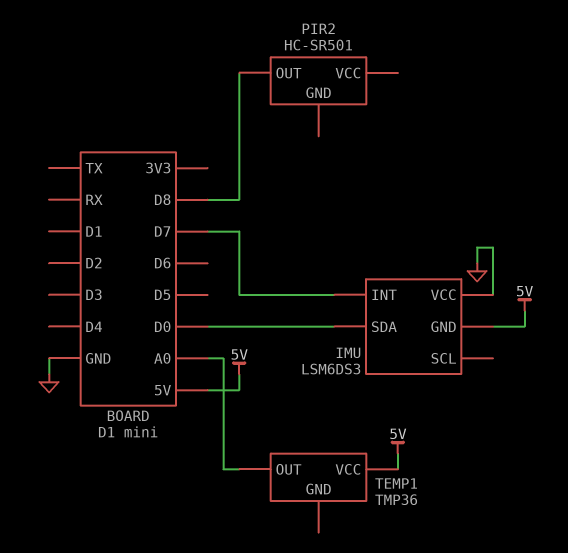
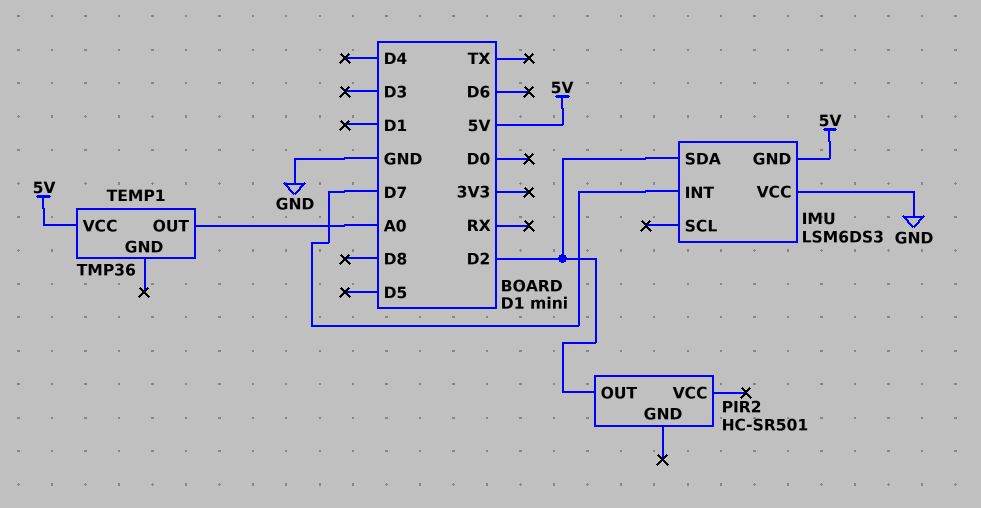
IMU pin SDA: D0 -> D2
PIR2 pin OUT: D8 -> D2

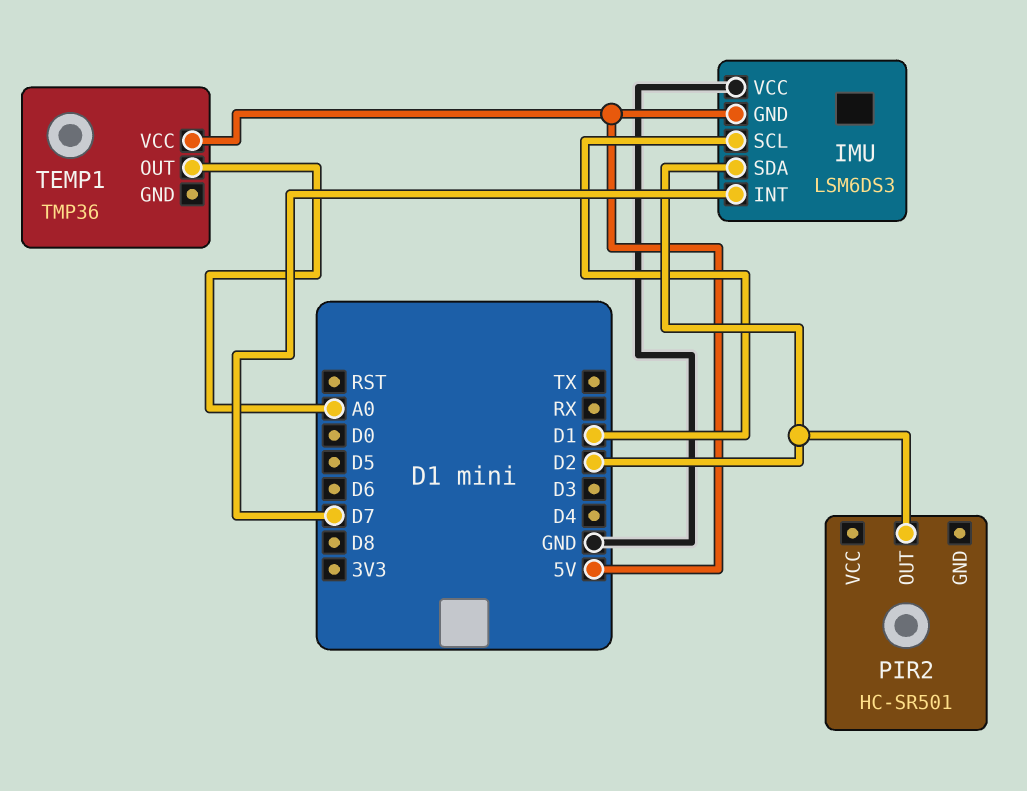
IMU pin SCL: none -> D1

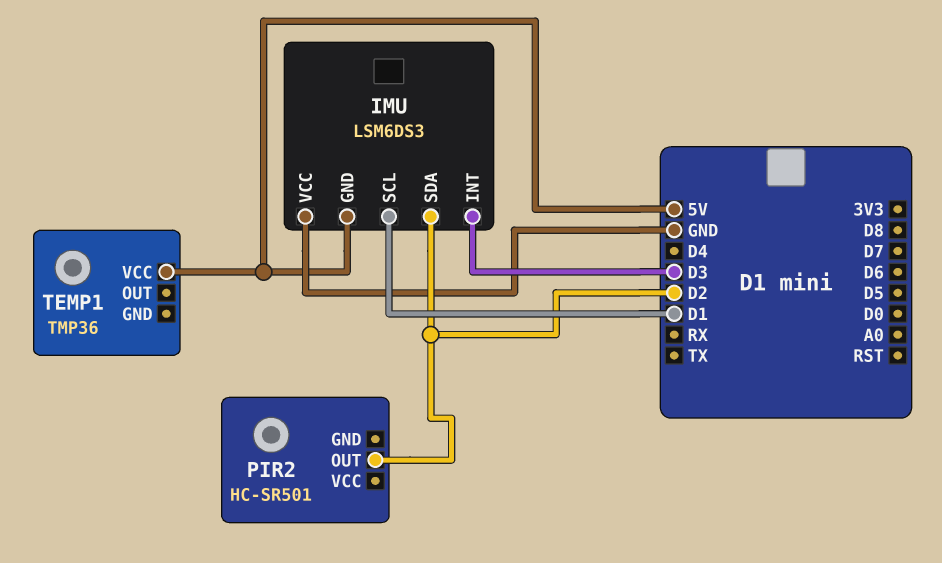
IMU pin INT: D7 -> D3
TEMP1 pin OUT: A0 -> none

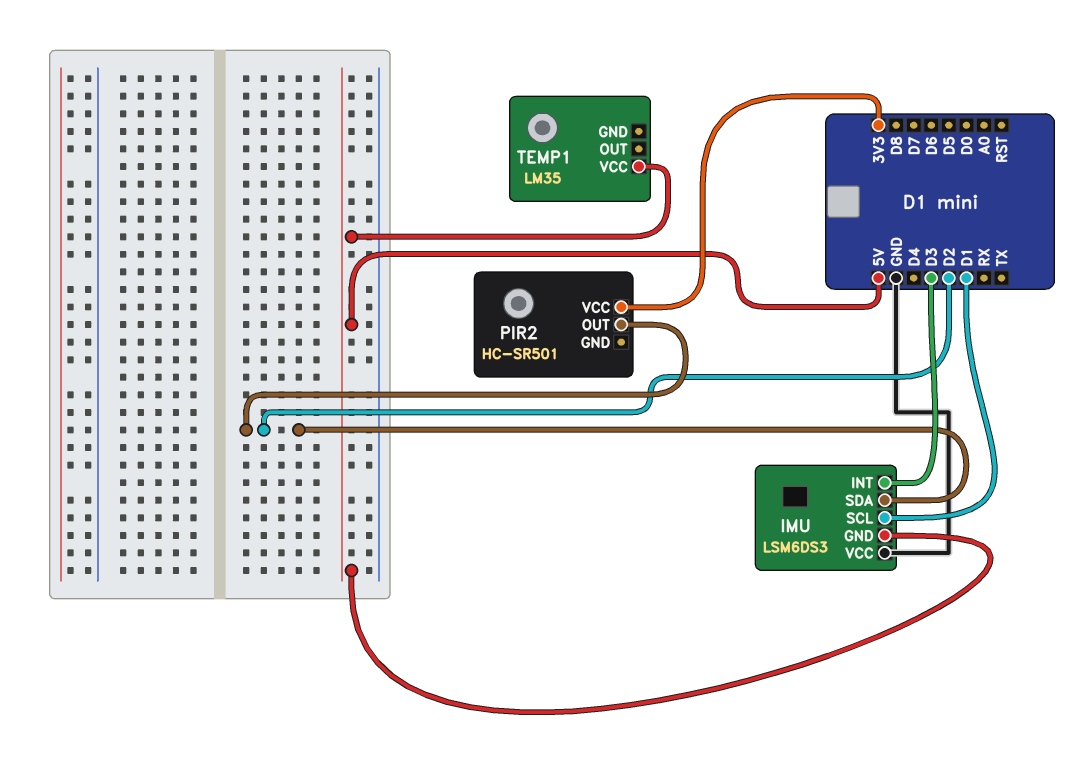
PIR2 pin VCC: none -> 3V3
TEMP1: TMP36 -> LM35

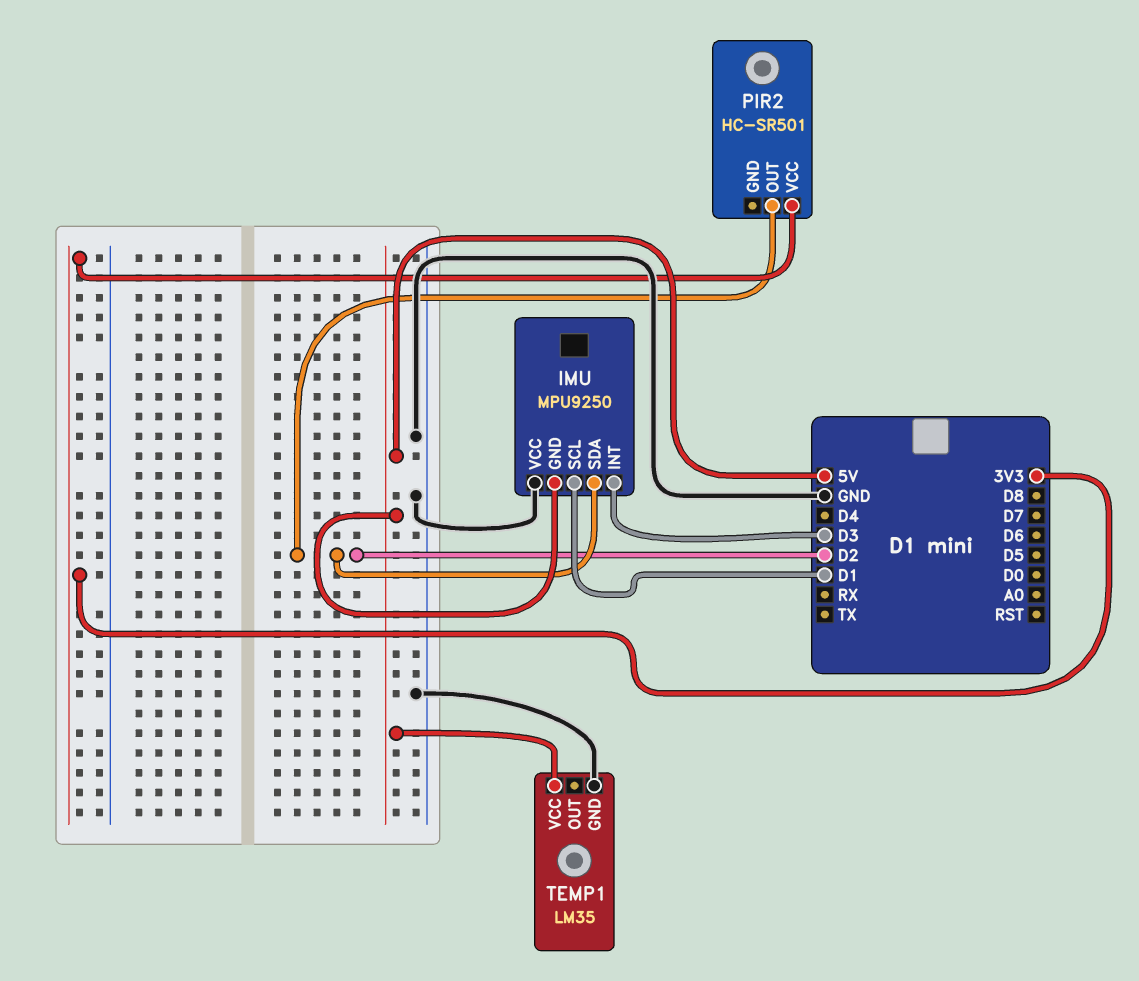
IMU: LSM6DS3 -> MPU9250
TEMP1 pin GND: none -> GND

